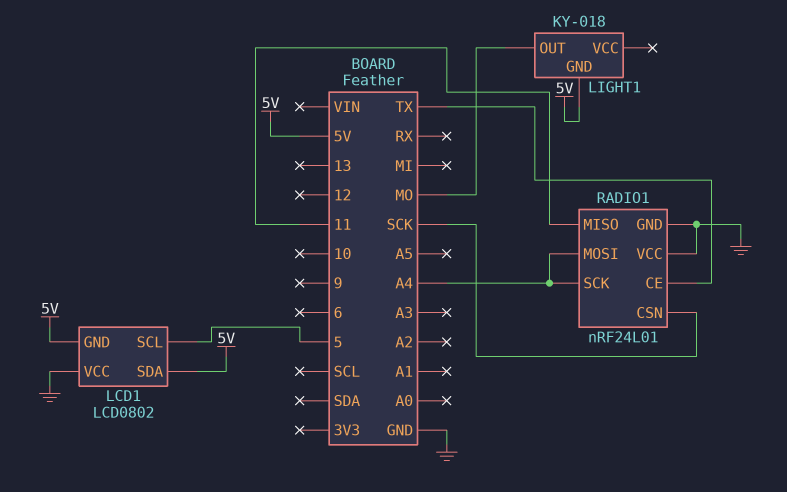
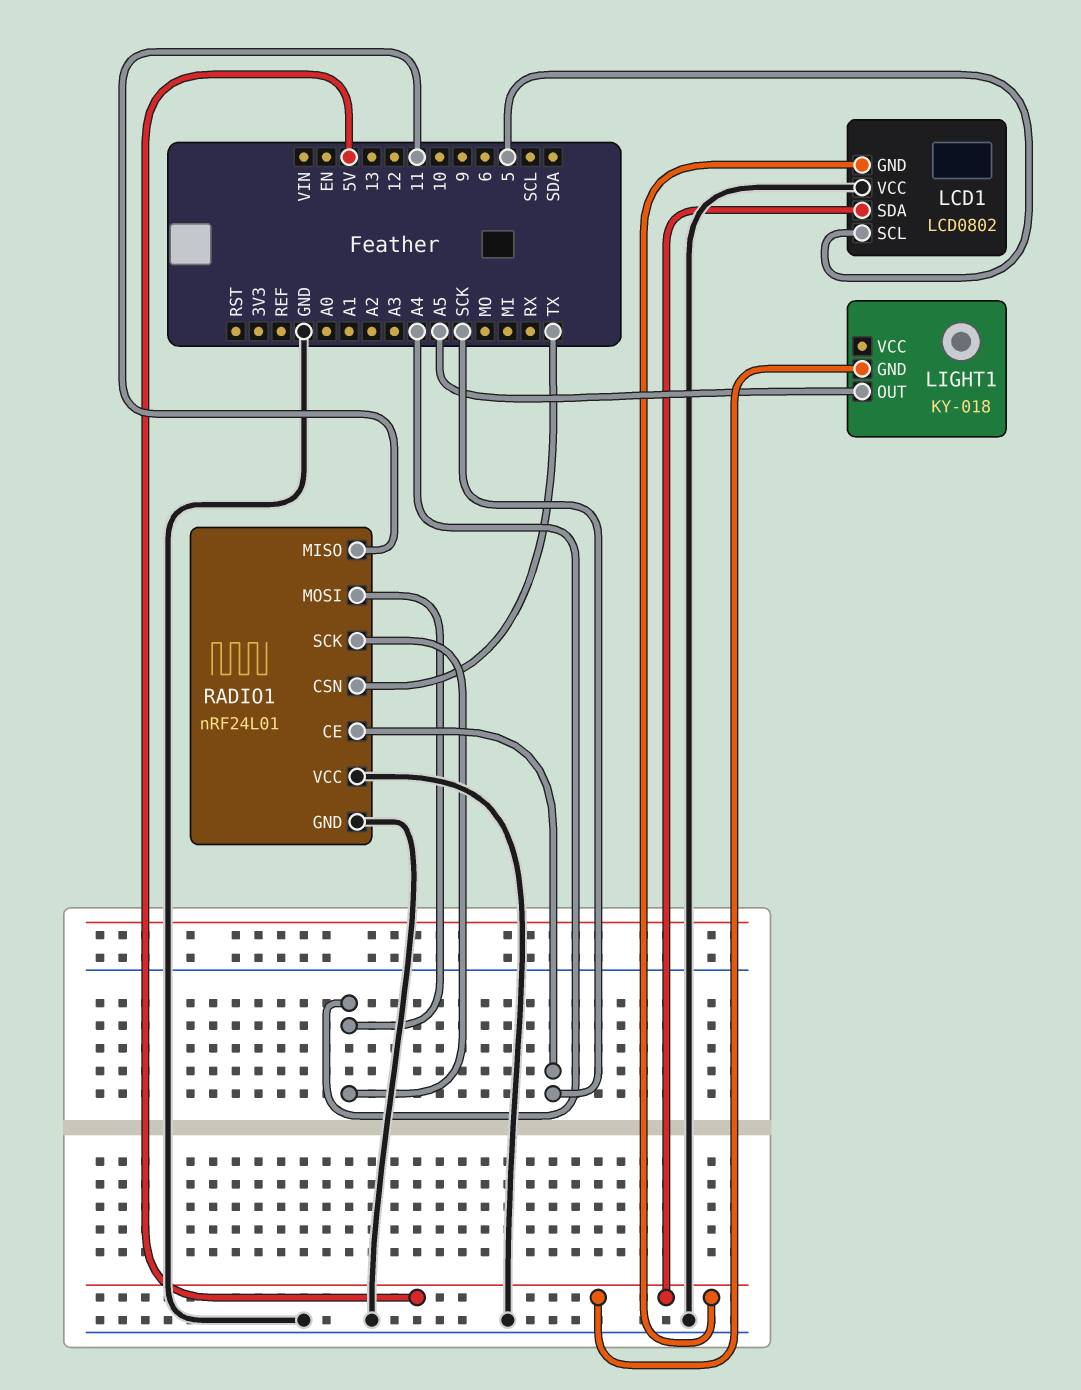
LIGHT1 pin OUT: MO -> A5
RADIO1 pin CE: TX -> SCK
RADIO1 pin CSN: SCK -> TX

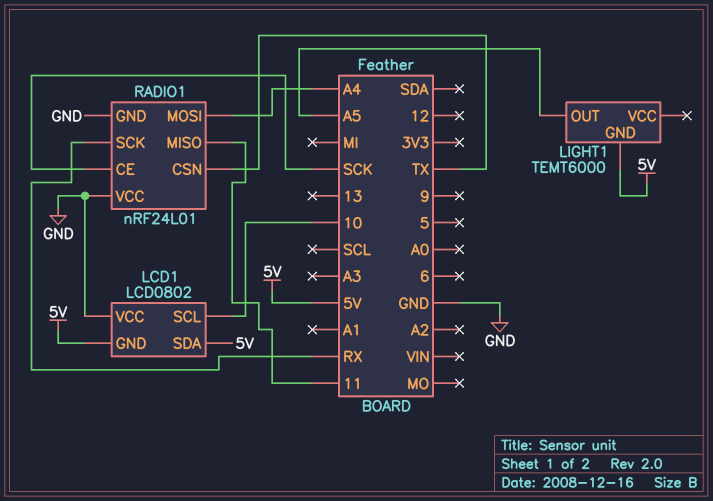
LCD1 pin SCL: 5 -> 10
LIGHT1: KY-018 -> TEMT6000
RADIO1 pin SCK: A4 -> RX

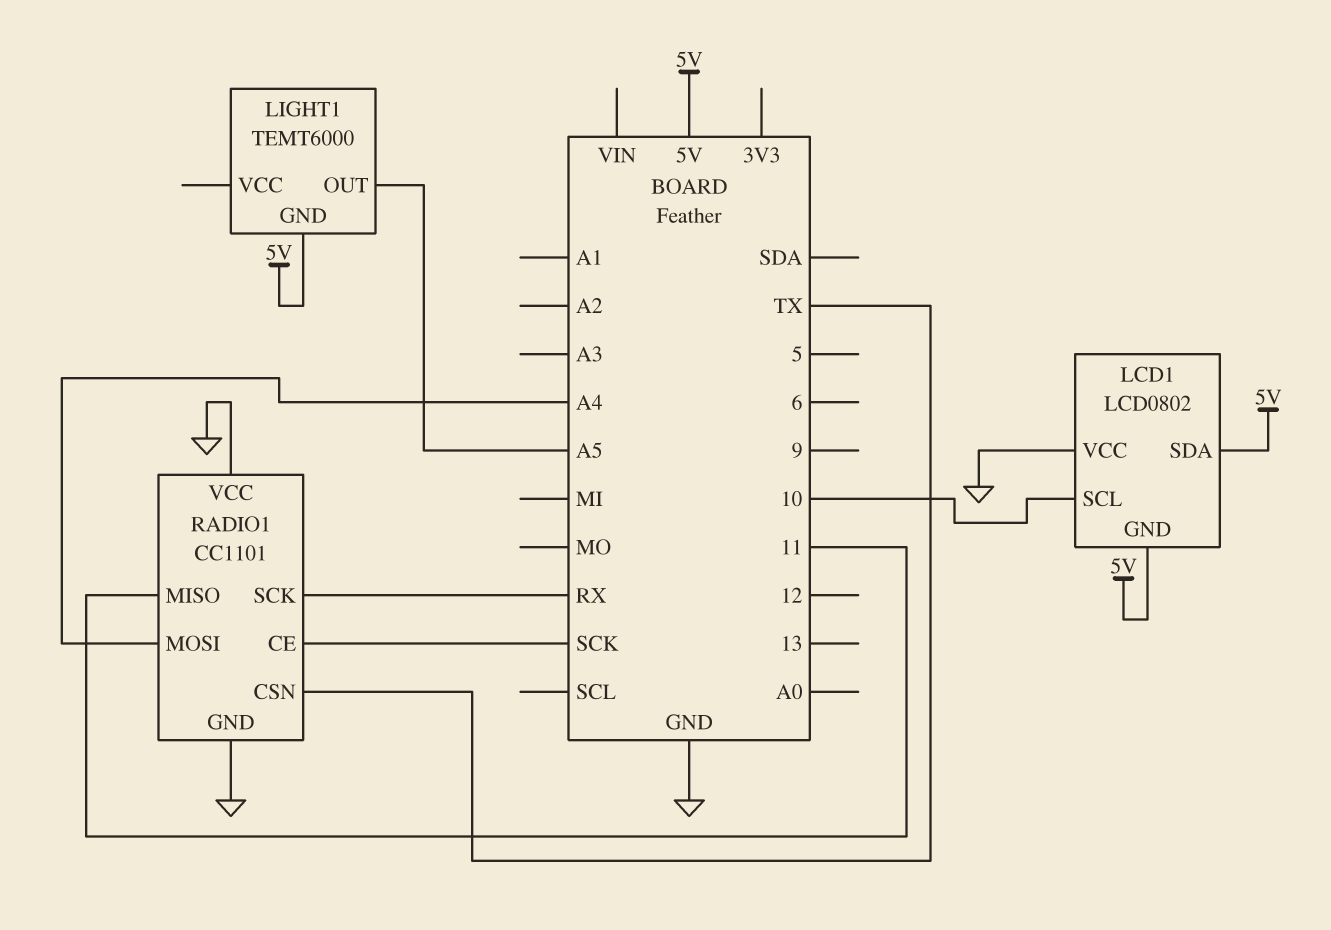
RADIO1: nRF24L01 -> CC1101

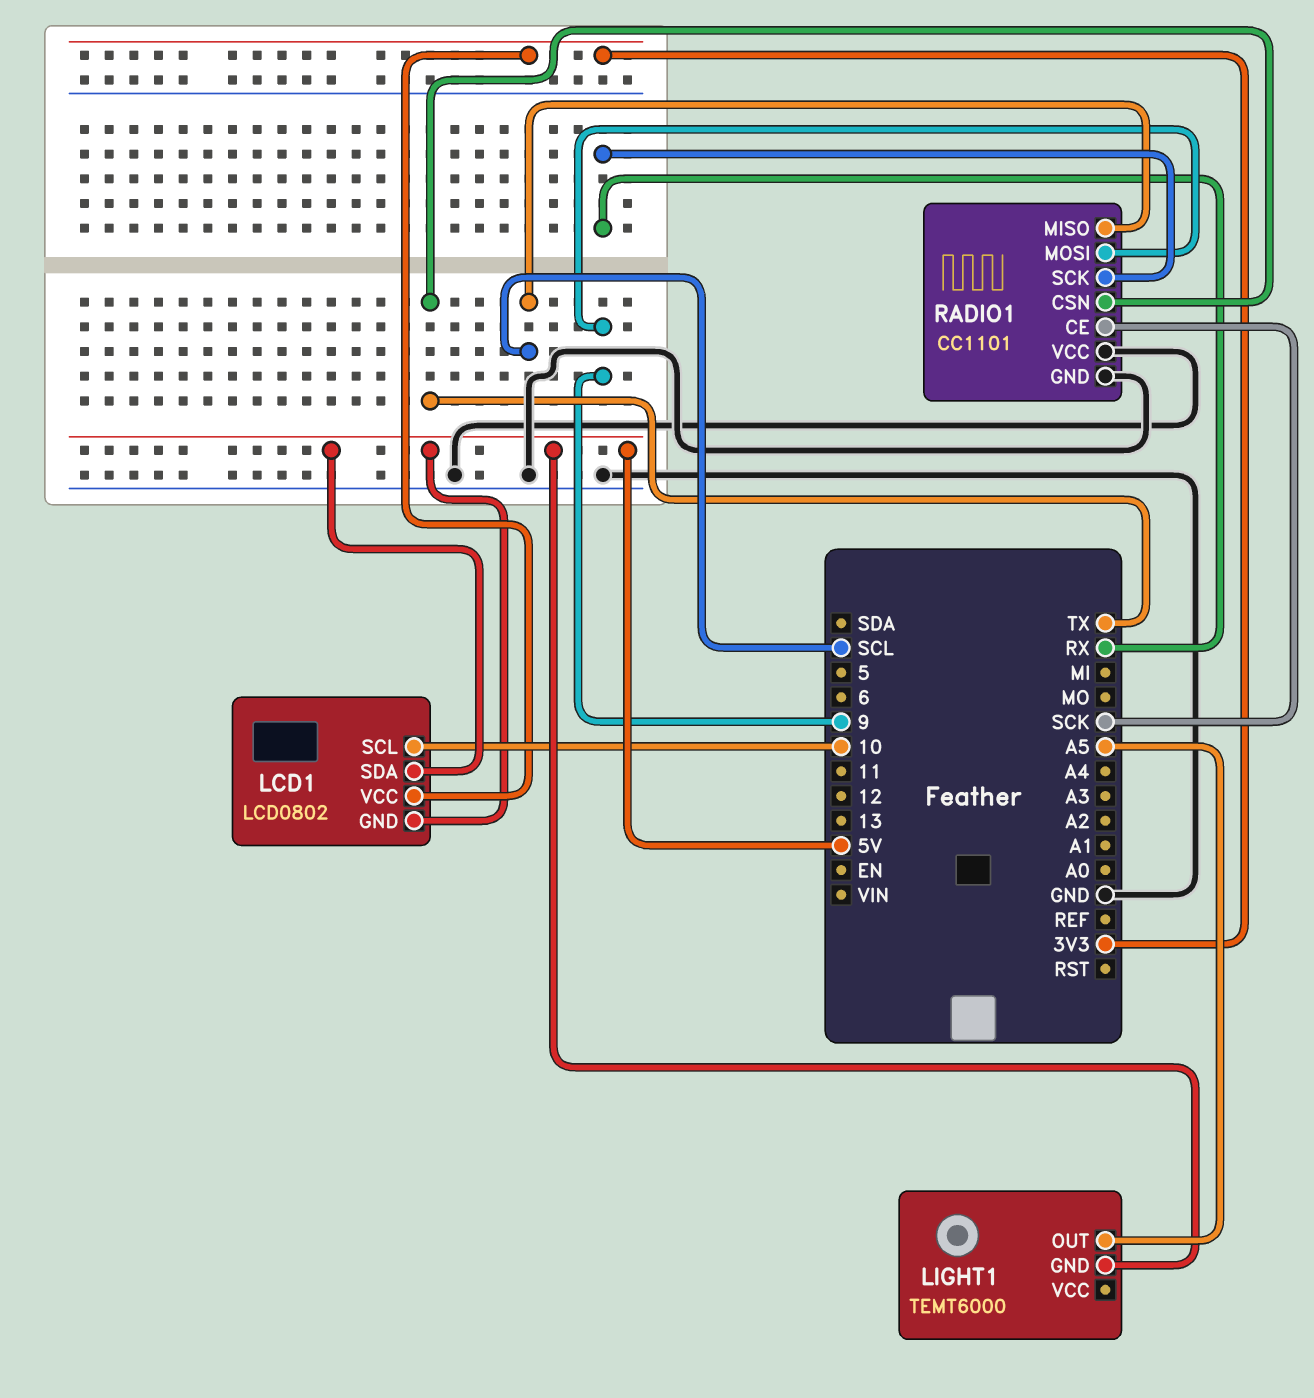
LCD1 pin VCC: GND -> 3V3
RADIO1 pin MISO: 11 -> SCL
RADIO1 pin MOSI: A4 -> 9

